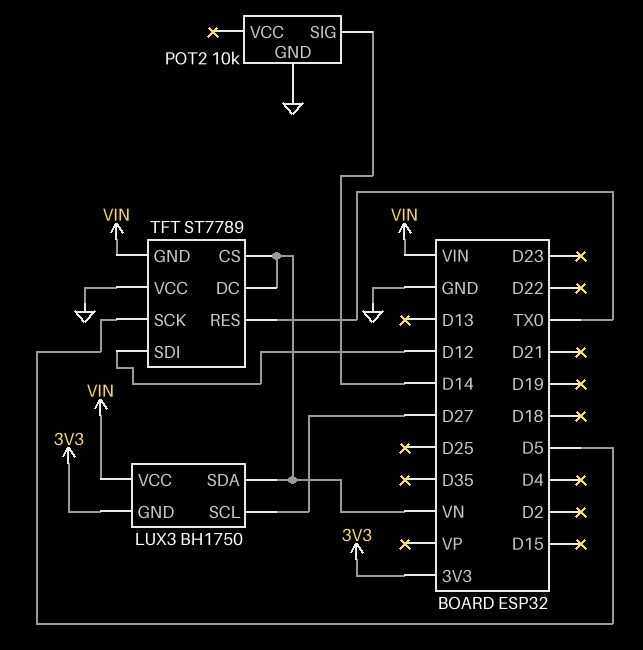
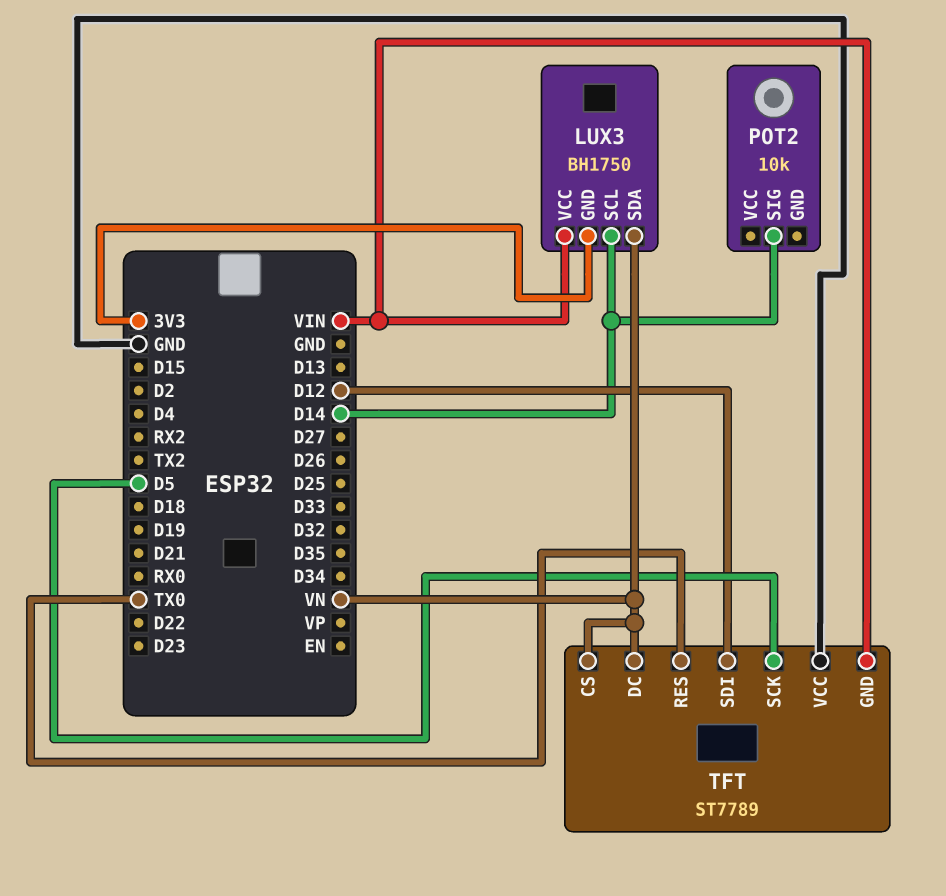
LUX3 pin SCL: D27 -> D14
POT2 pin GND: GND -> none

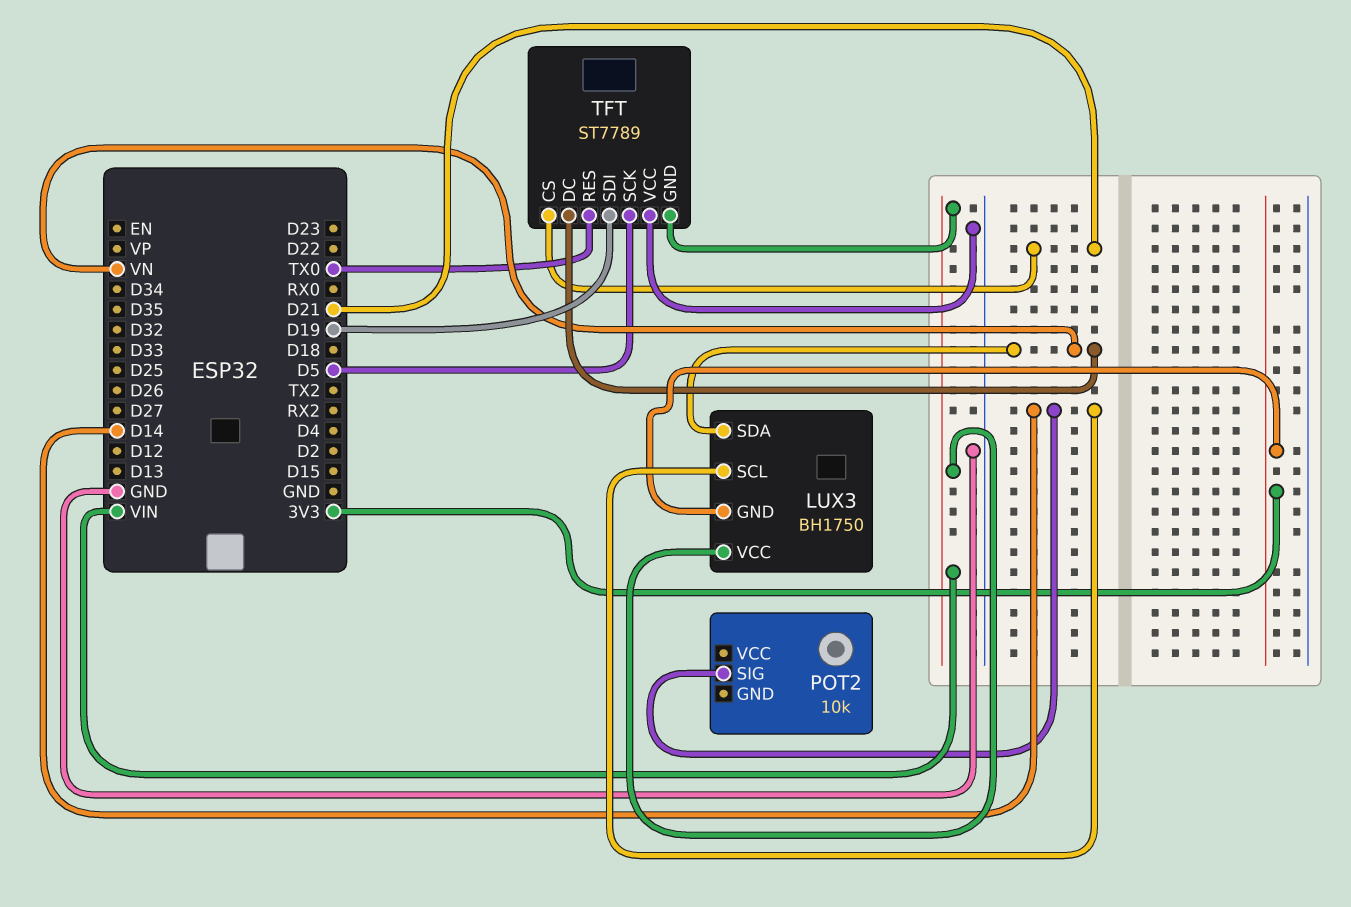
TFT pin CS: VN -> D21
TFT pin SDI: D12 -> D19

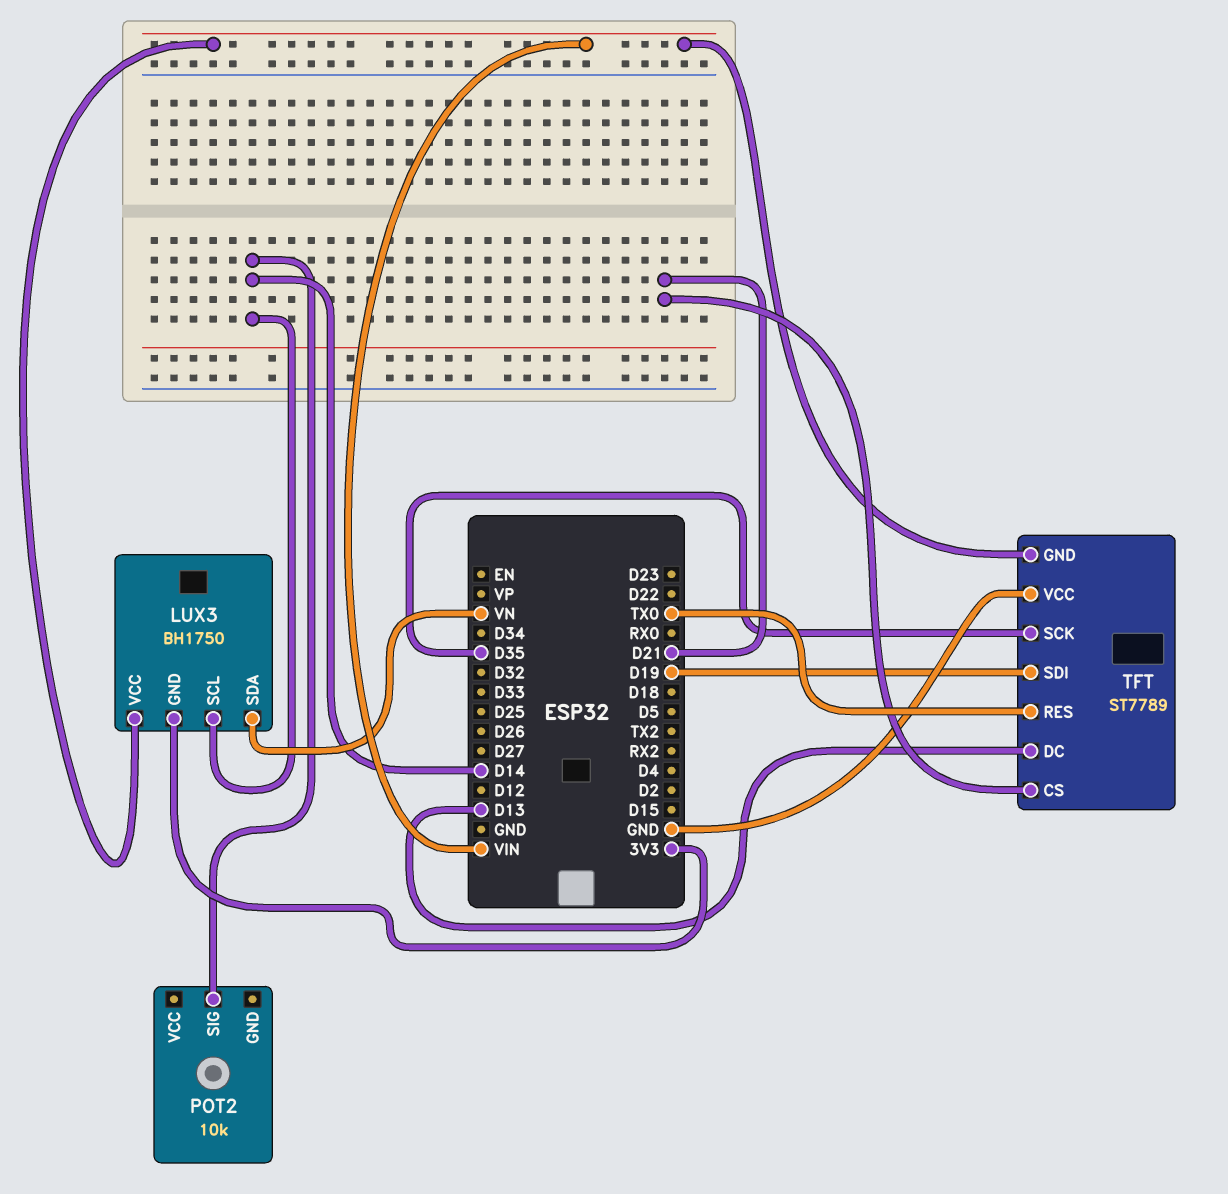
TFT pin DC: VN -> D13
TFT pin SCK: D5 -> D35

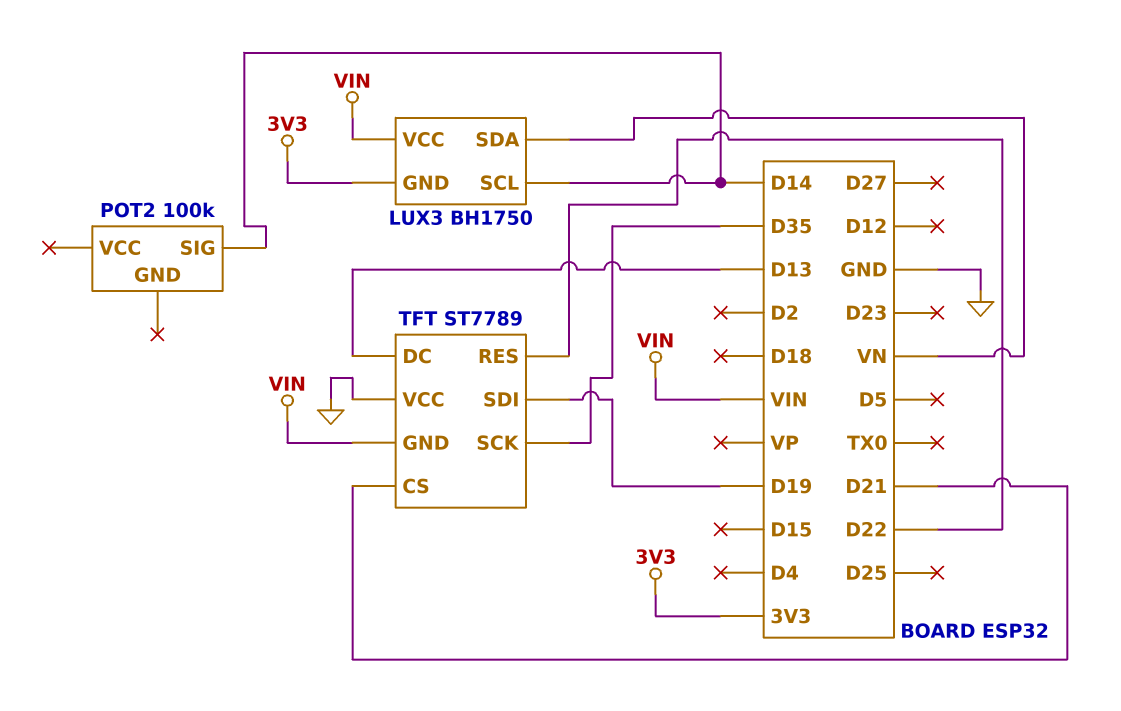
POT2: 10k -> 100k
TFT pin RES: TX0 -> D22

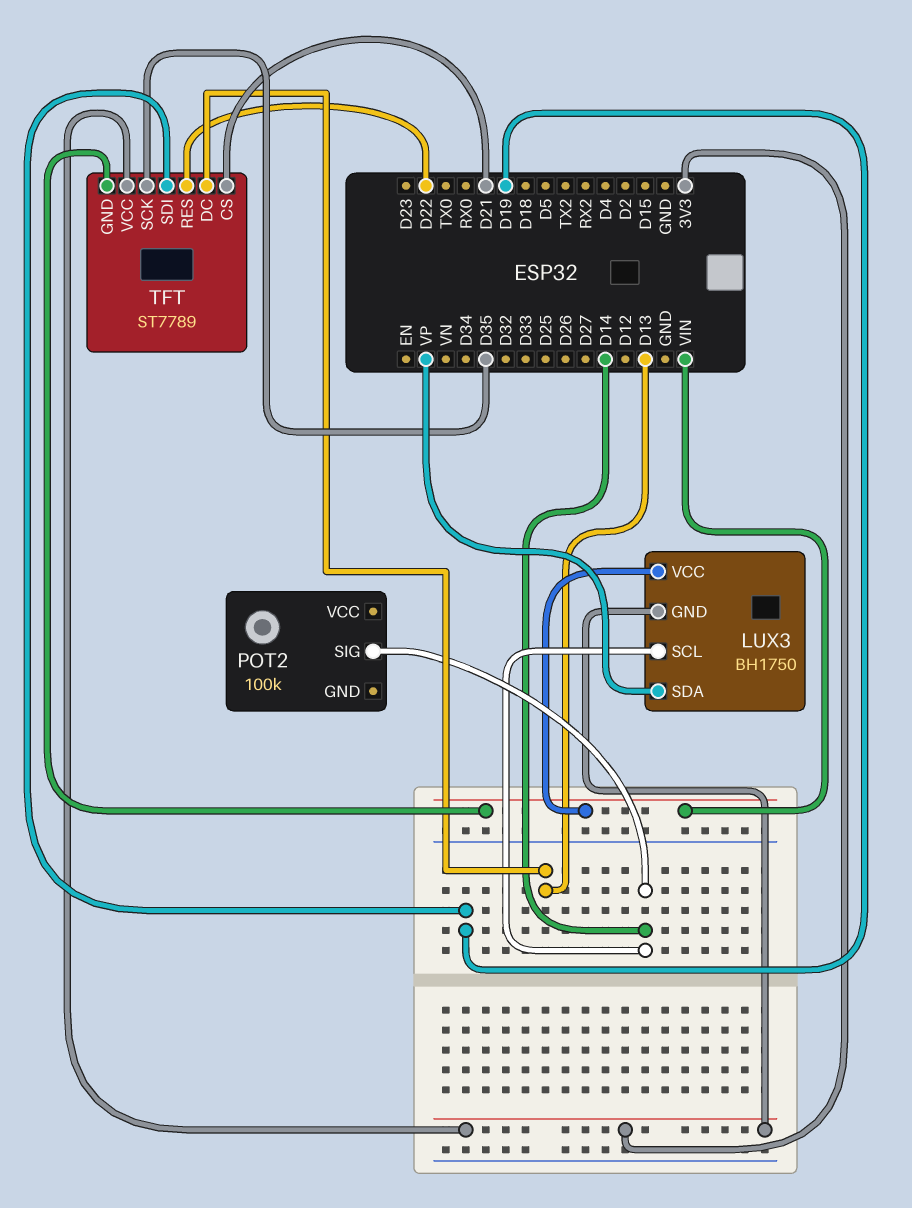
LUX3 pin SDA: VN -> VP
TFT pin VCC: GND -> 3V3

